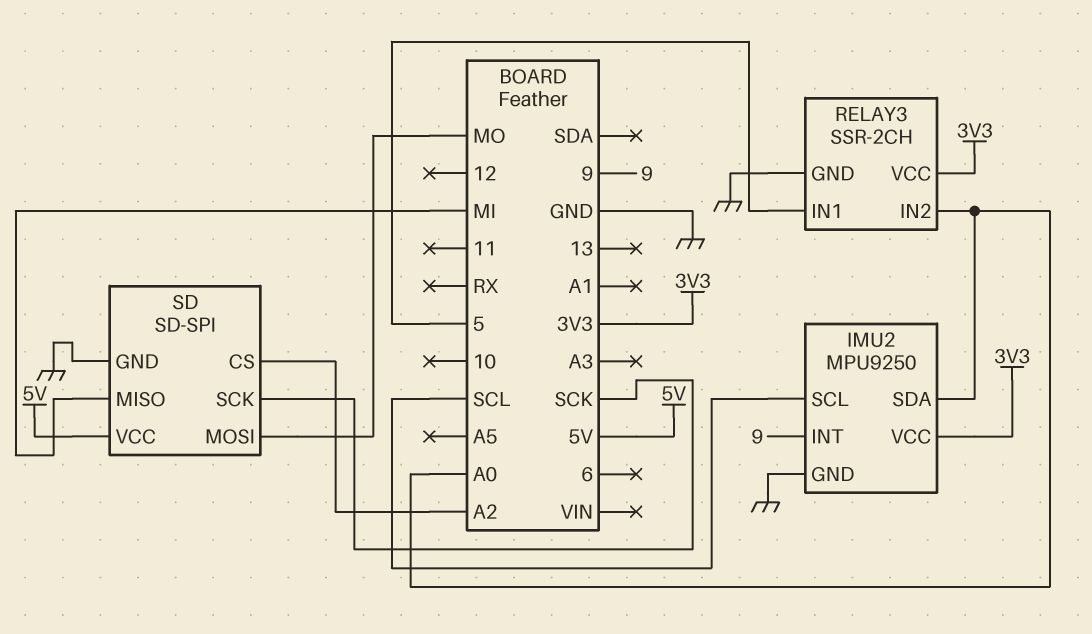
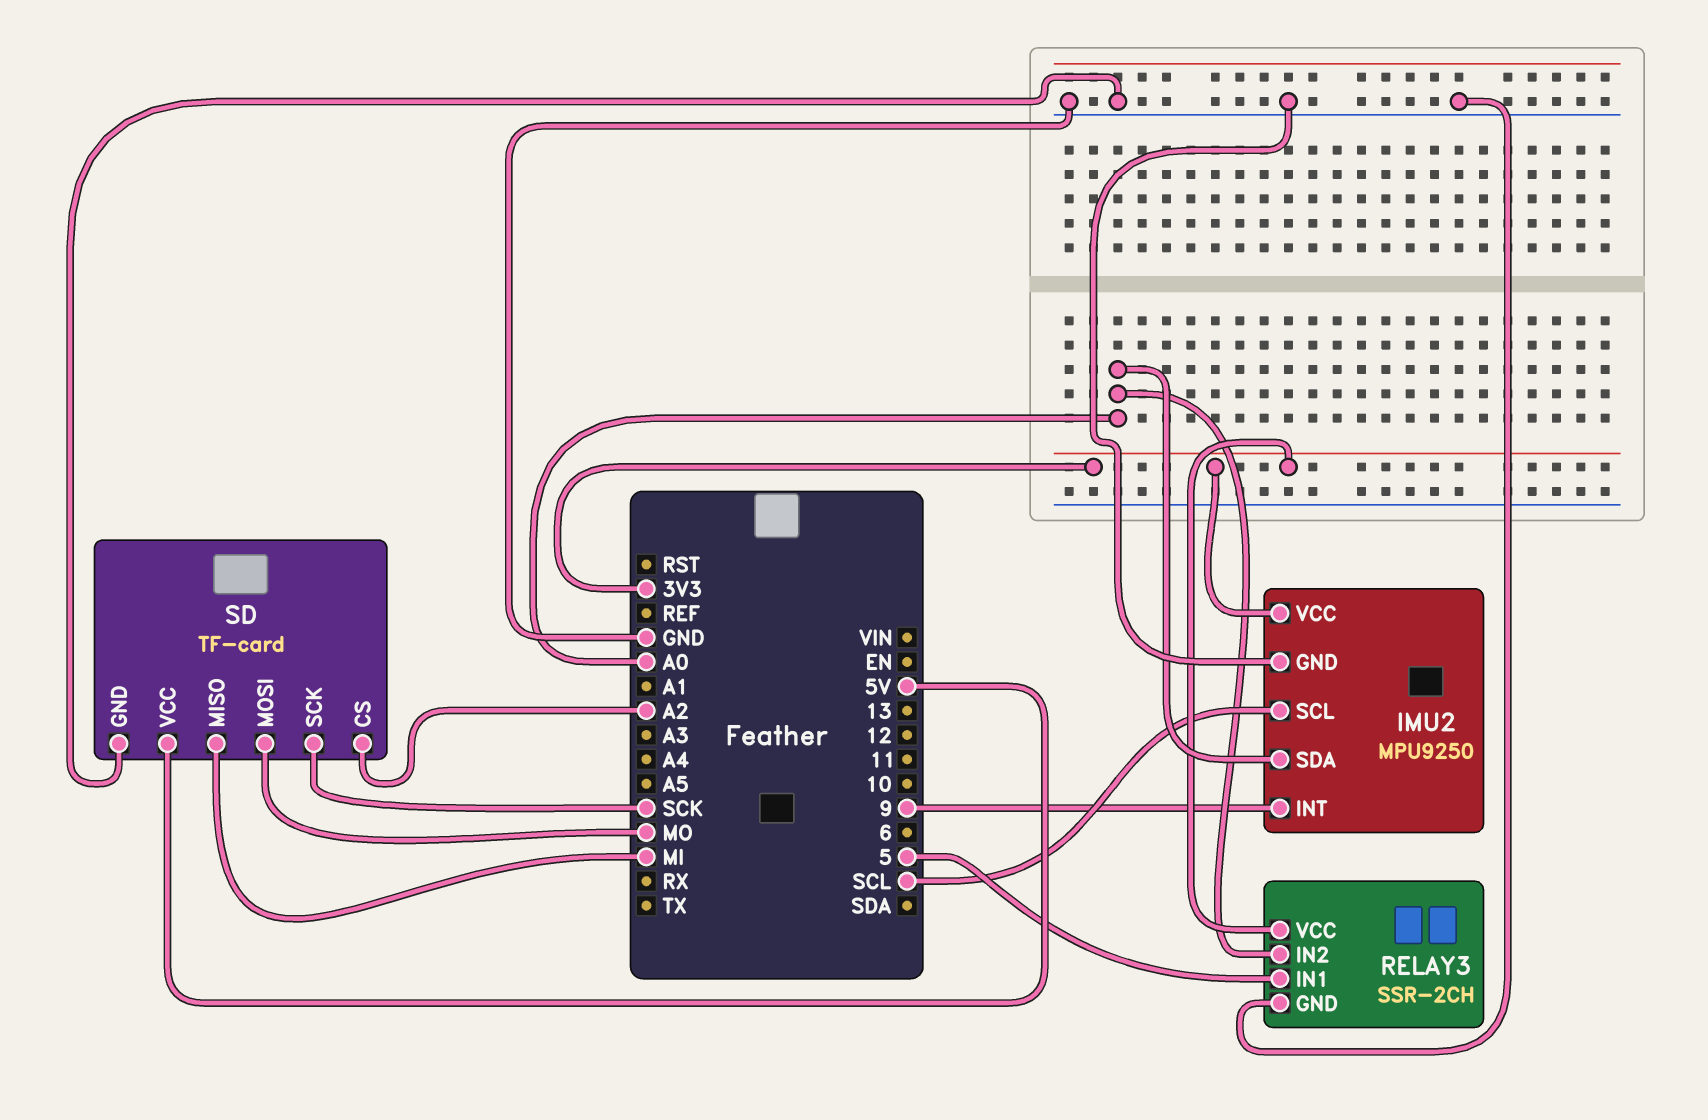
SD: SD-SPI -> TF-card

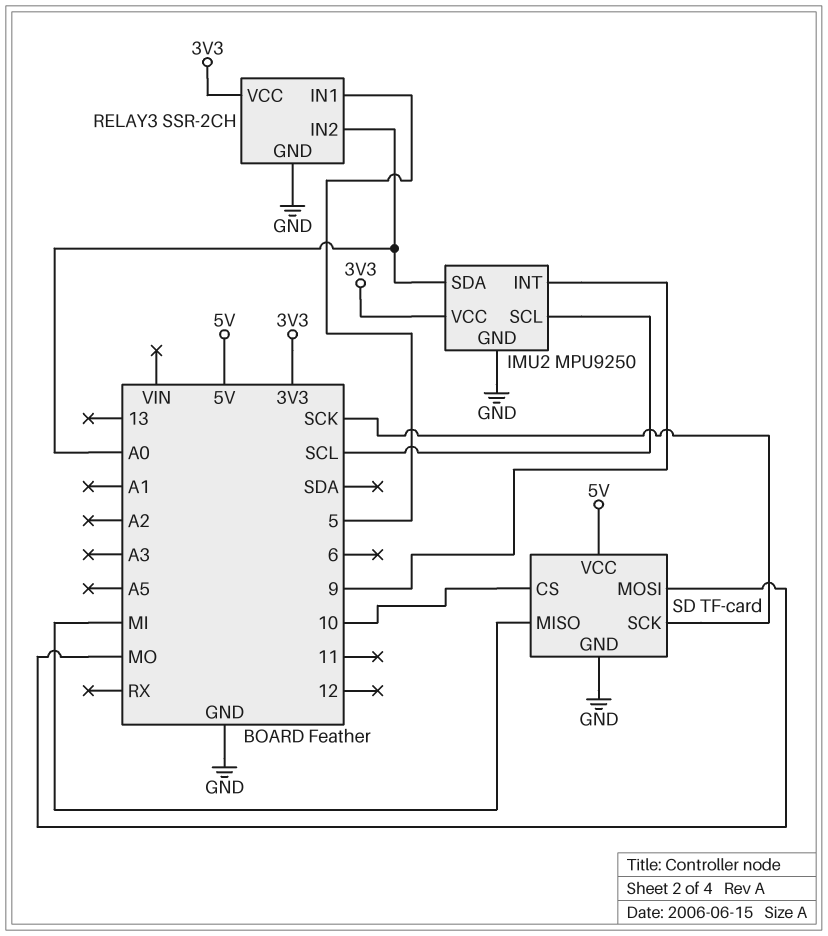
SD pin CS: A2 -> 10

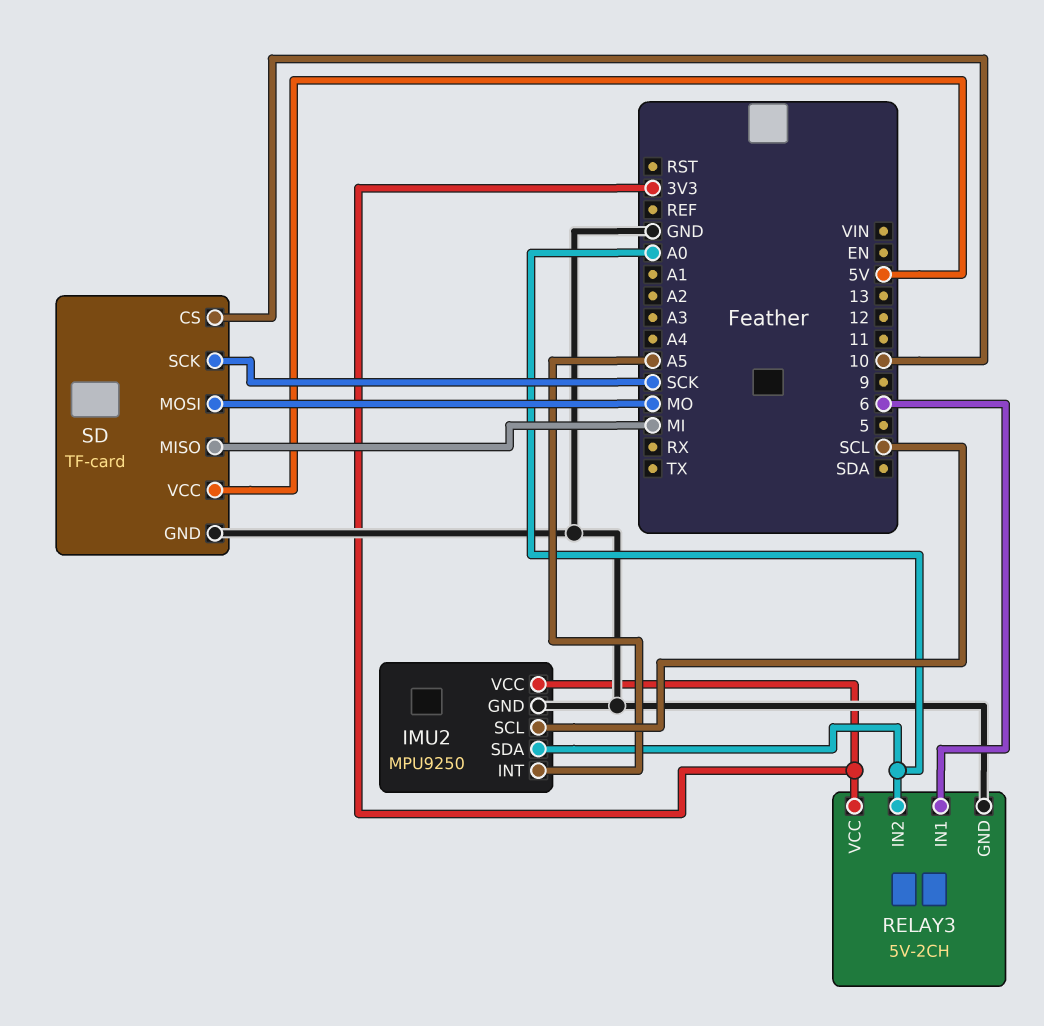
IMU2 pin INT: 9 -> A5
RELAY3: SSR-2CH -> 5V-2CH
RELAY3 pin IN1: 5 -> 6

